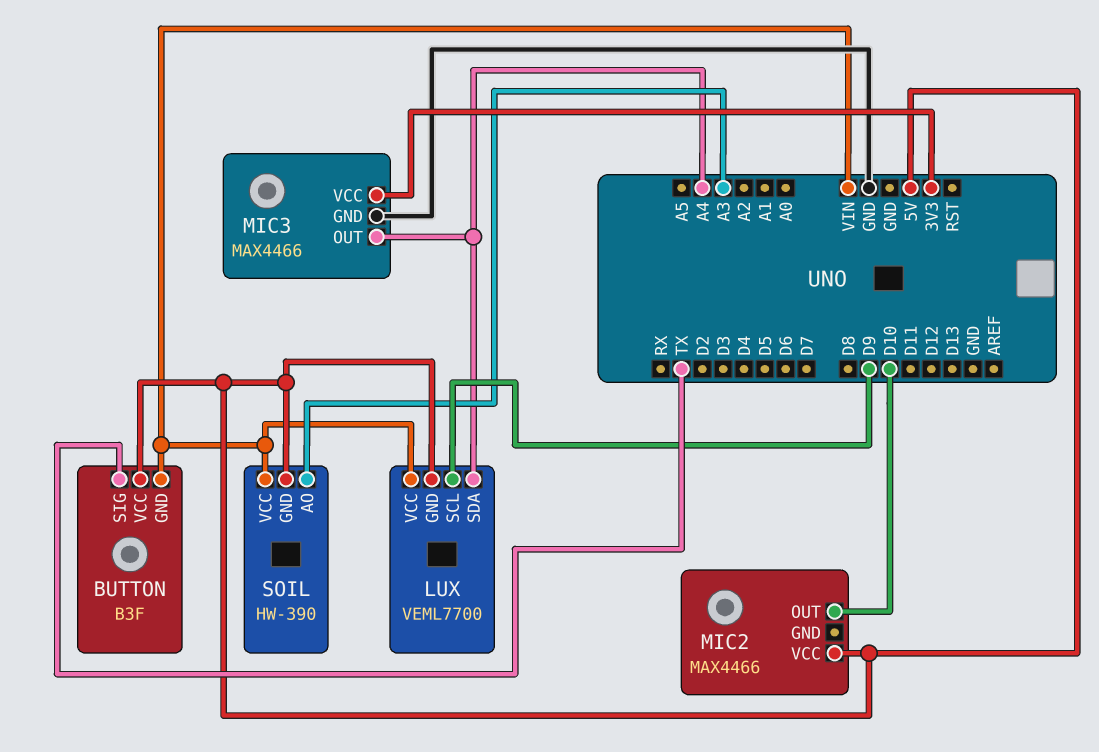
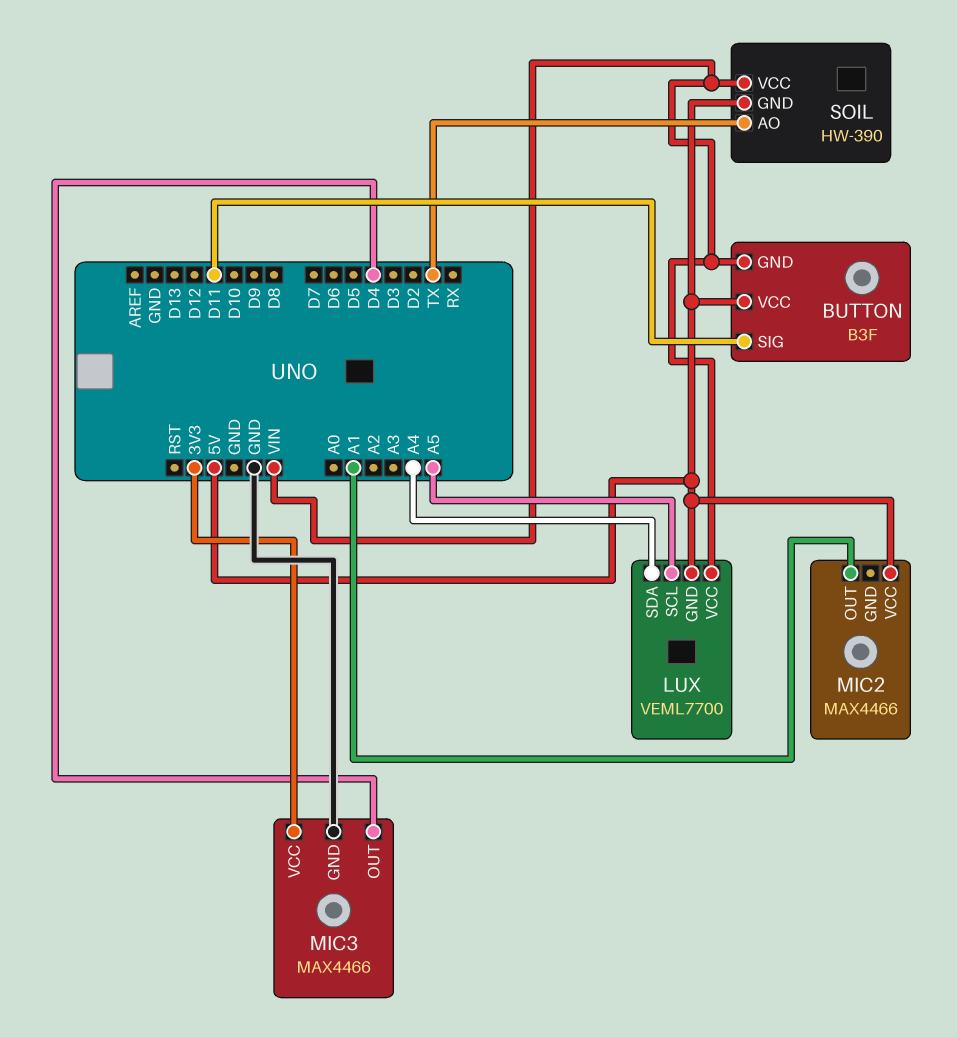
BUTTON pin SIG: TX -> D11
LUX pin SCL: D9 -> A5
MIC2 pin OUT: D10 -> A1
MIC3 pin OUT: A4 -> D4
SOIL pin AO: A3 -> TX

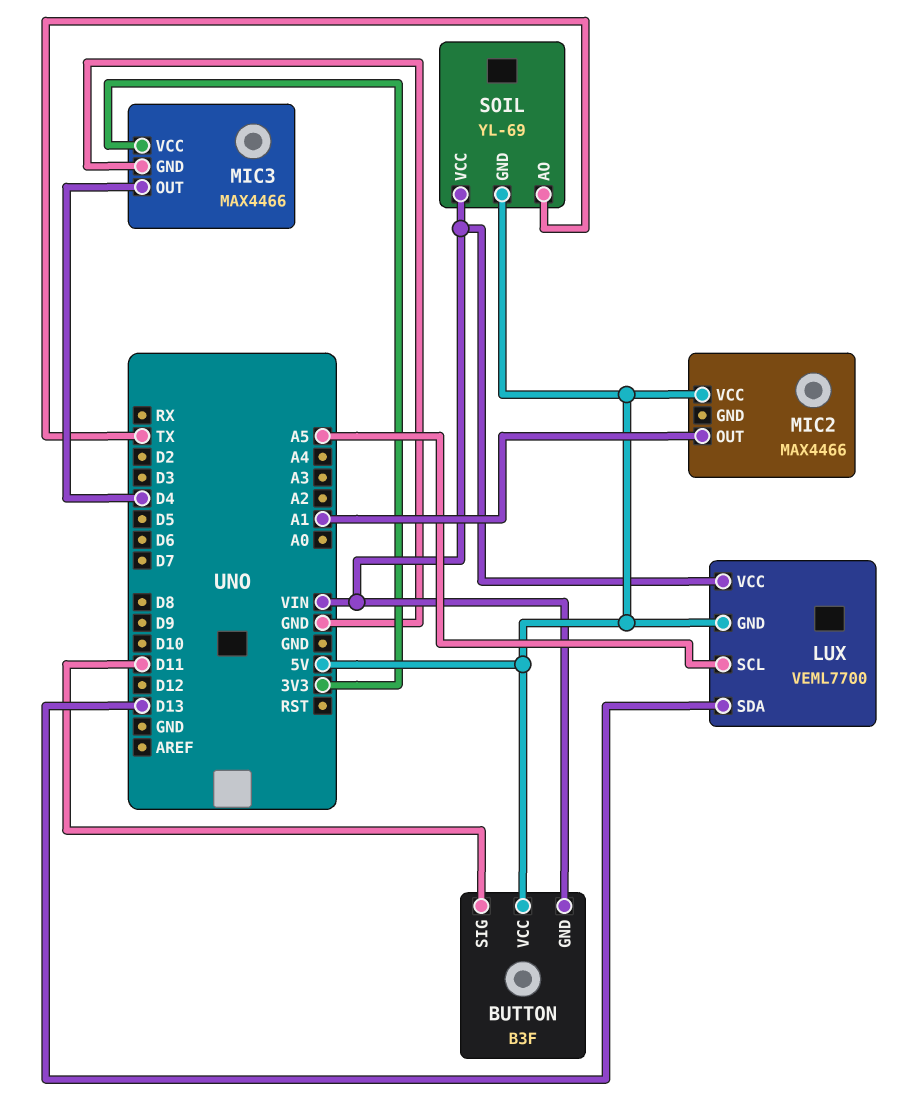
LUX pin SDA: A4 -> D13
SOIL: HW-390 -> YL-69

